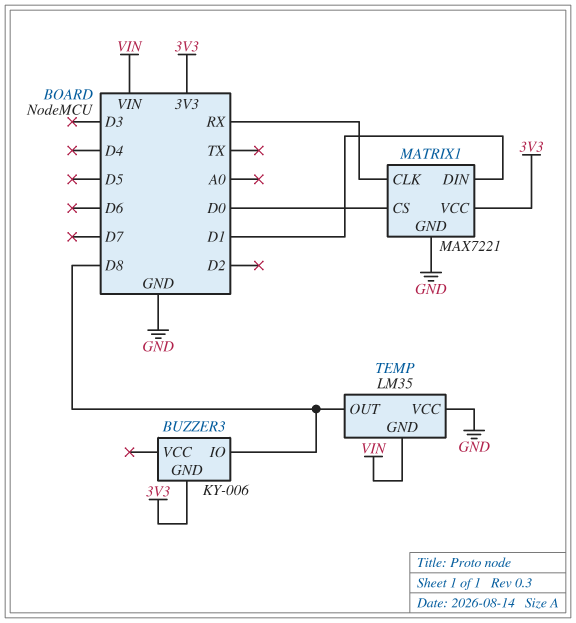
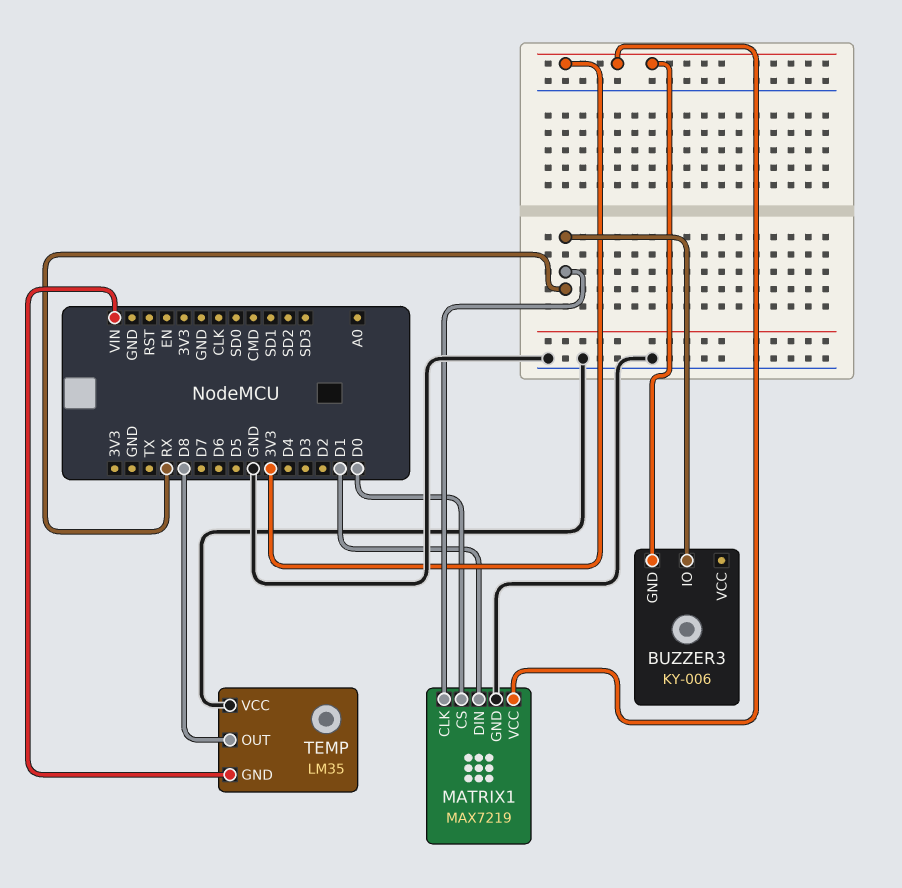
BUZZER3 pin IO: D8 -> RX
MATRIX1: MAX7221 -> MAX7219

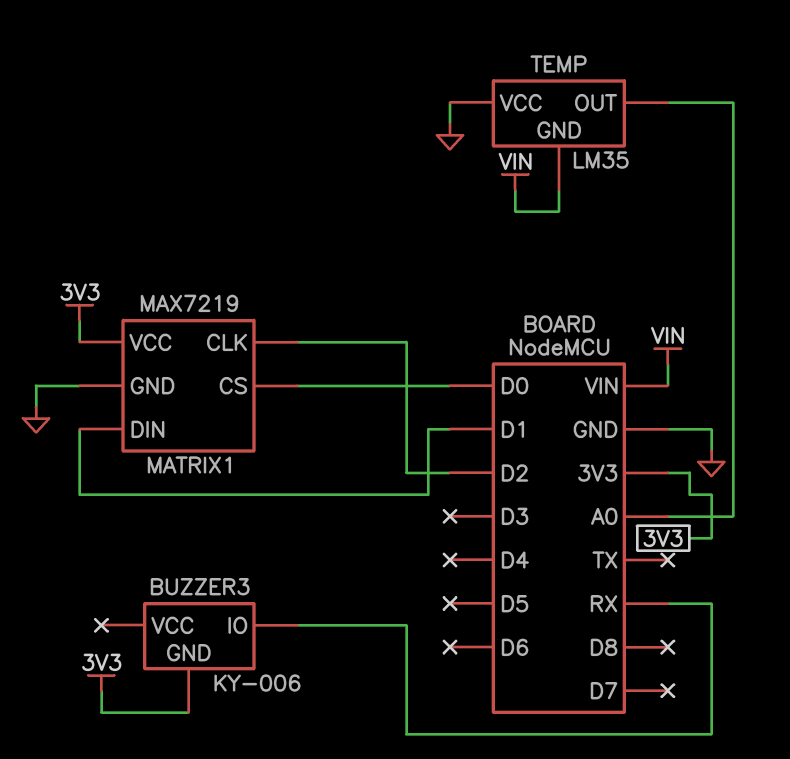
MATRIX1 pin CLK: RX -> D2
TEMP pin OUT: D8 -> A0

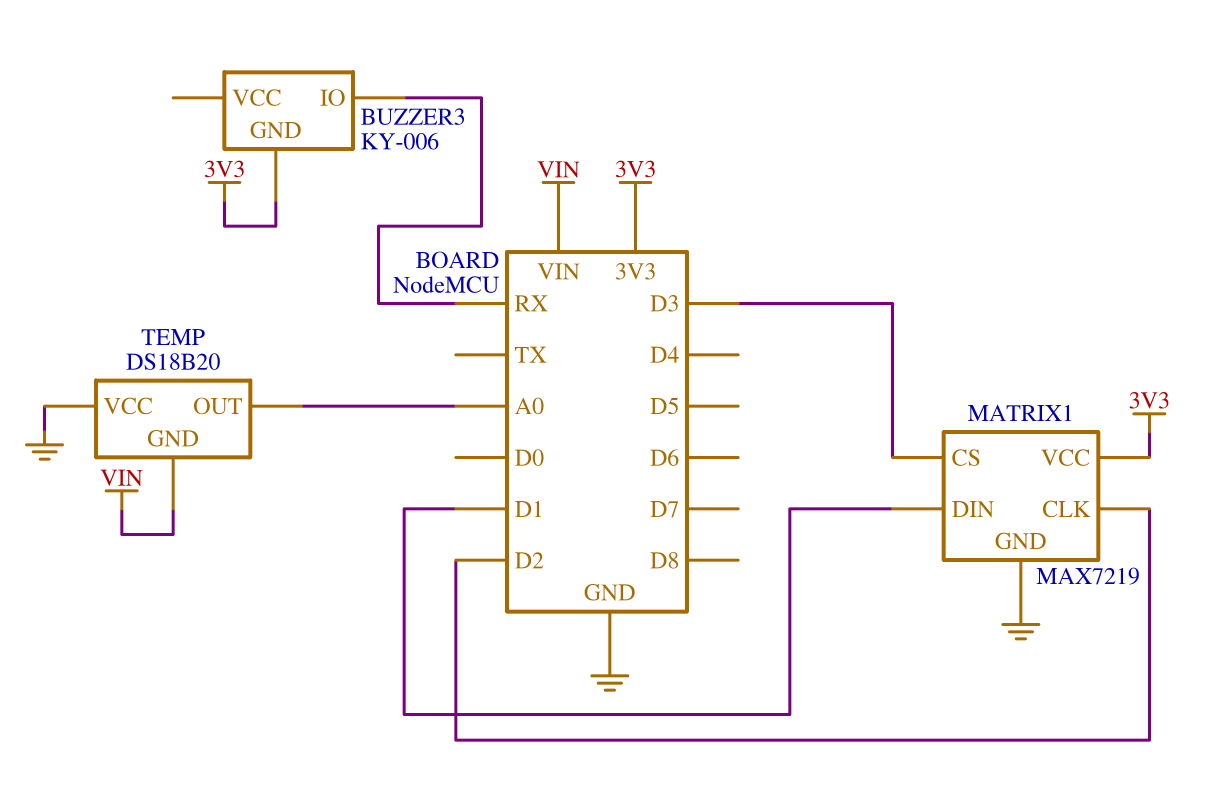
MATRIX1 pin CS: D0 -> D3
TEMP: LM35 -> DS18B20

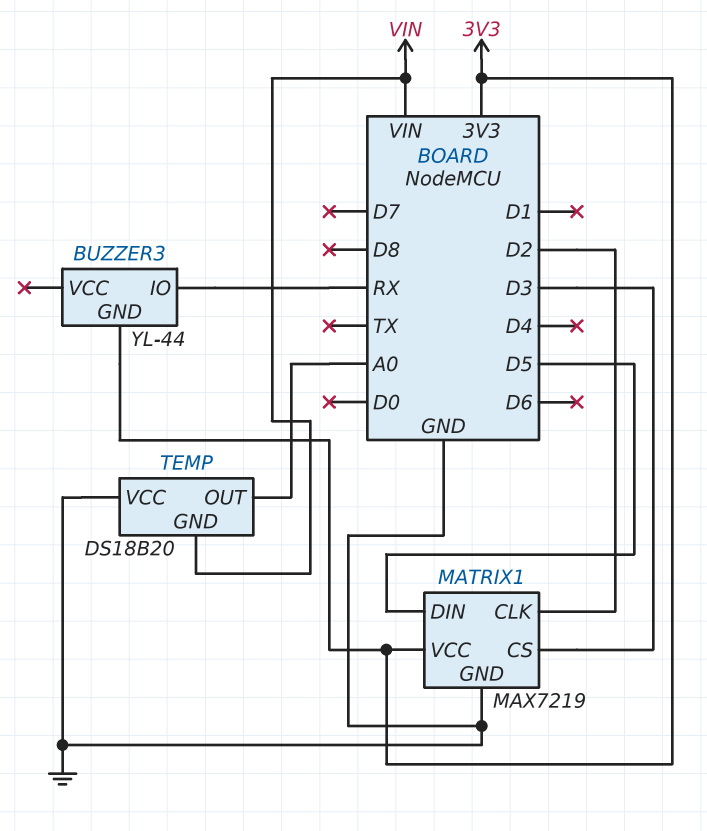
BUZZER3: KY-006 -> YL-44
MATRIX1 pin DIN: D1 -> D5

